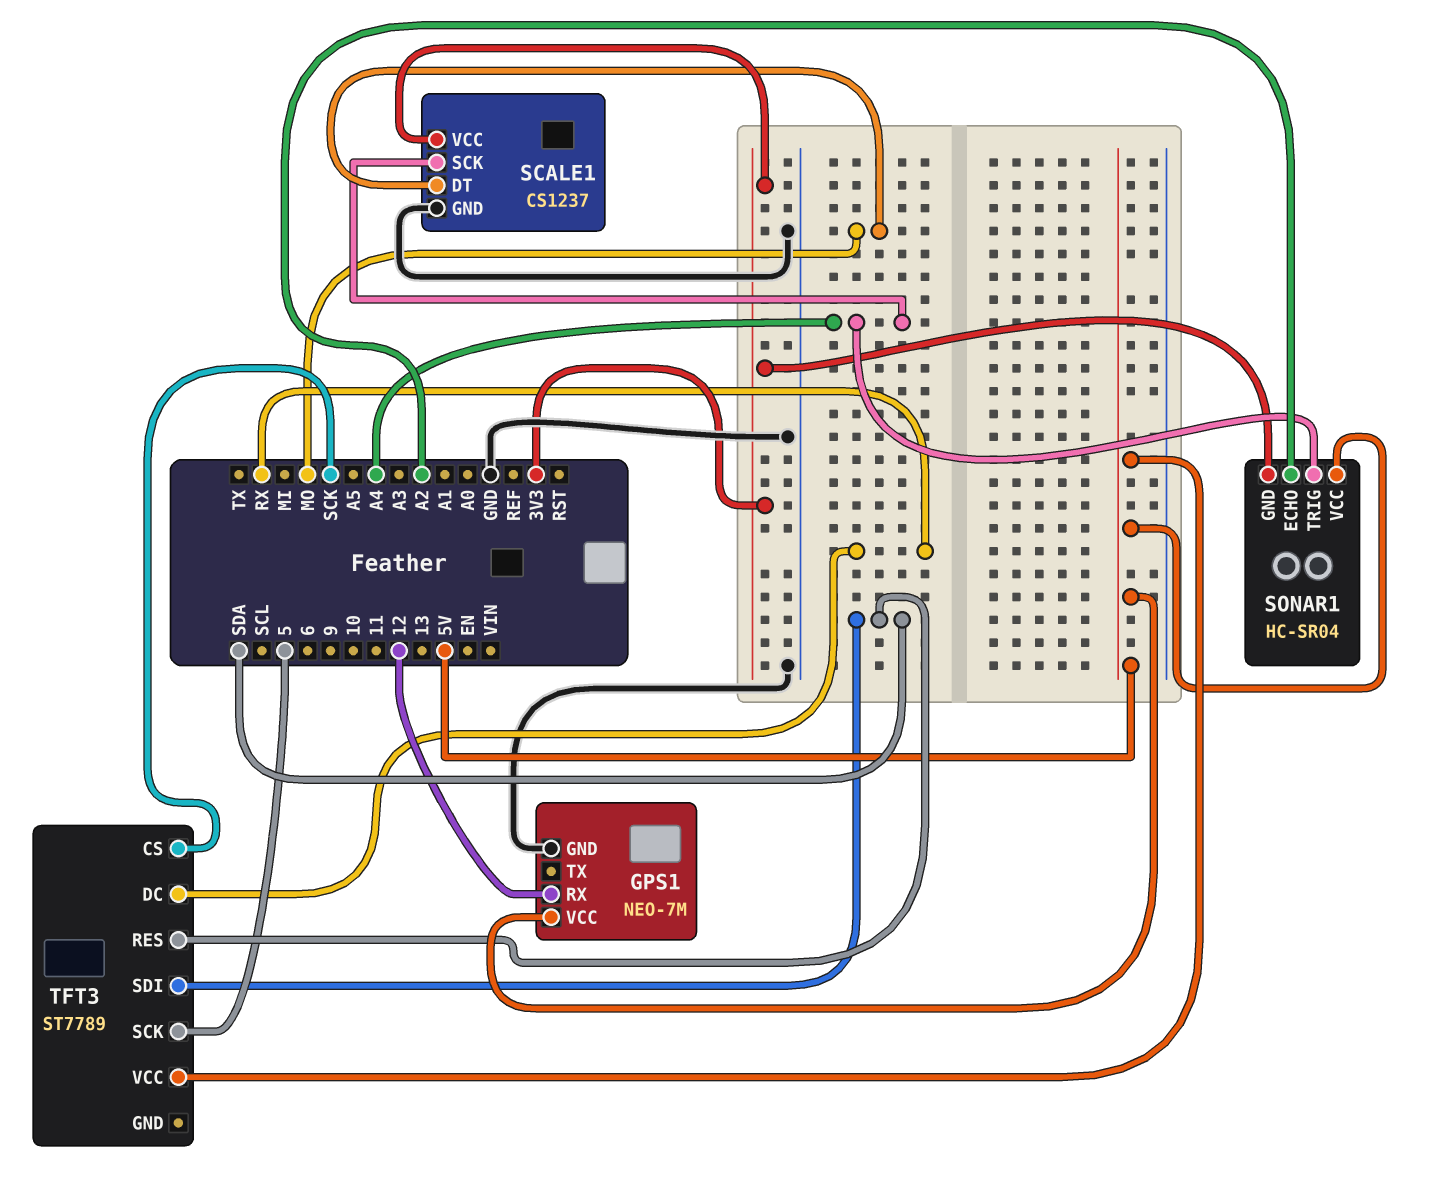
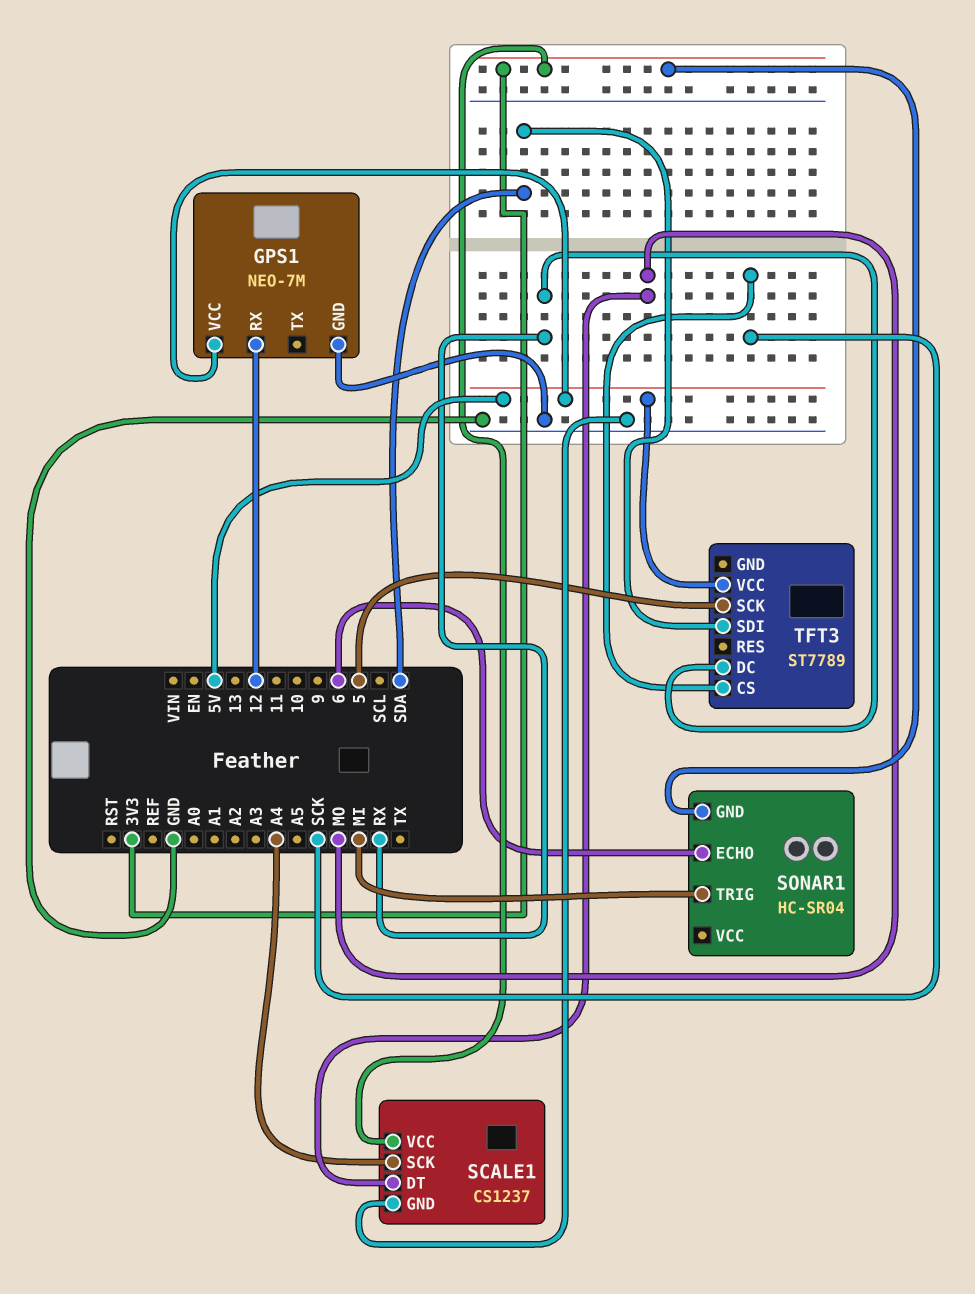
SONAR1 pin ECHO: A2 -> 6
SONAR1 pin TRIG: A4 -> MI
SONAR1 pin VCC: 5V -> none
TFT3 pin RES: SDA -> none

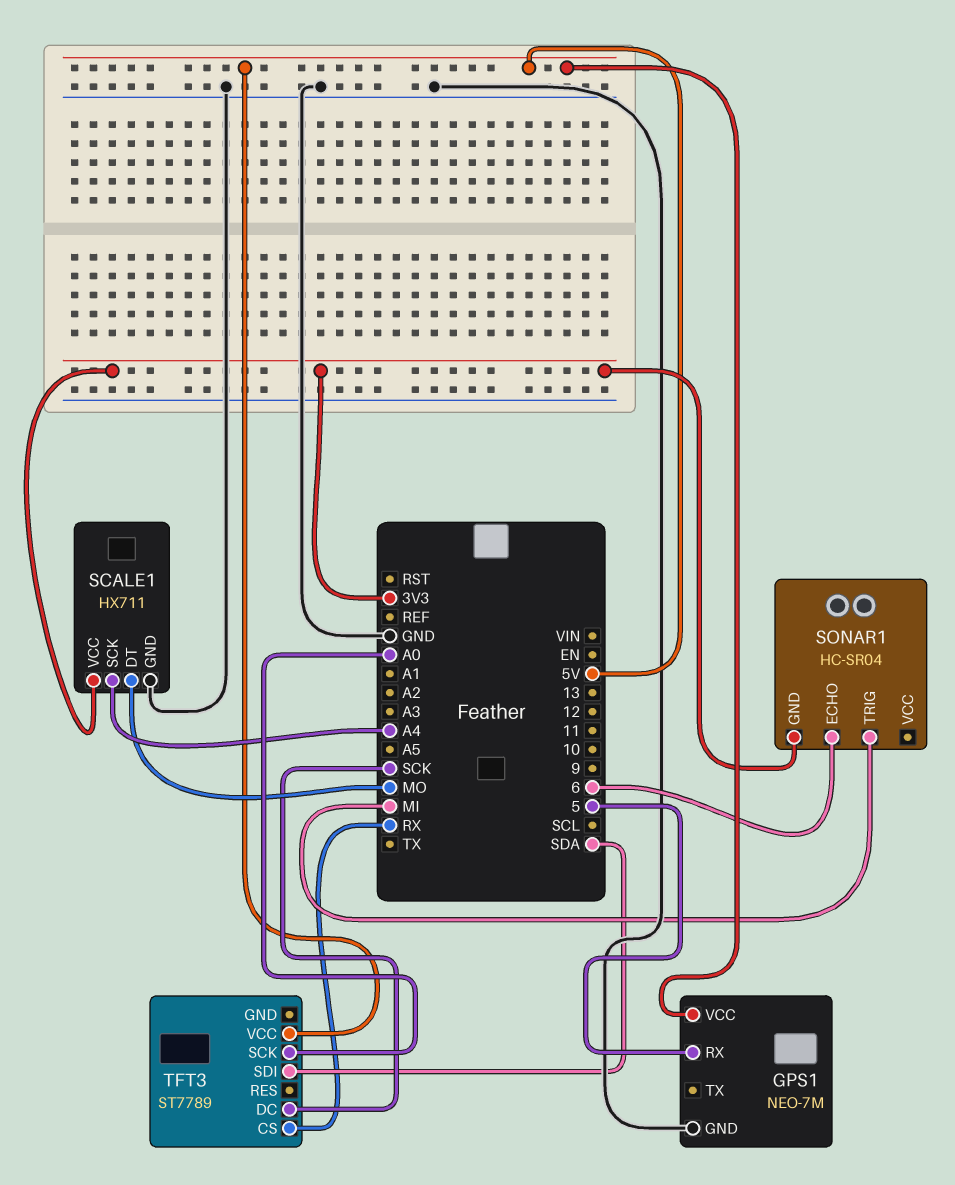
GPS1 pin RX: 12 -> 5
SCALE1: CS1237 -> HX711
TFT3 pin CS: SCK -> RX
TFT3 pin DC: RX -> SCK
TFT3 pin SCK: 5 -> A0

